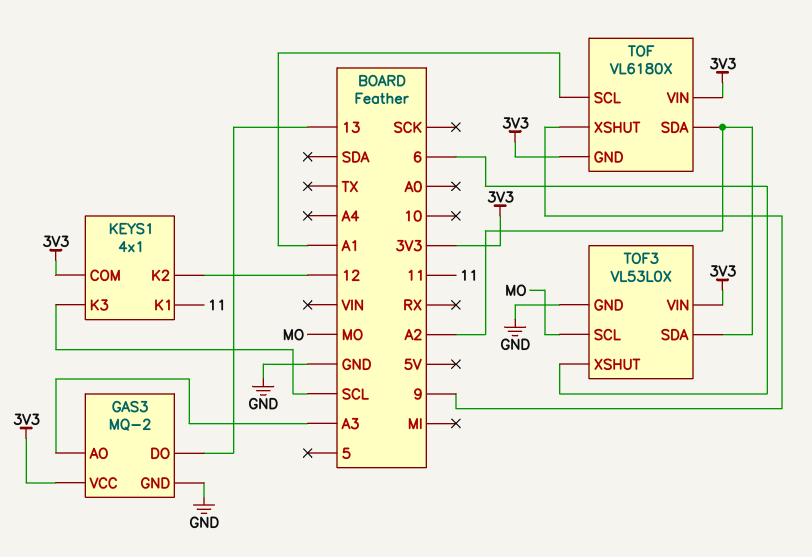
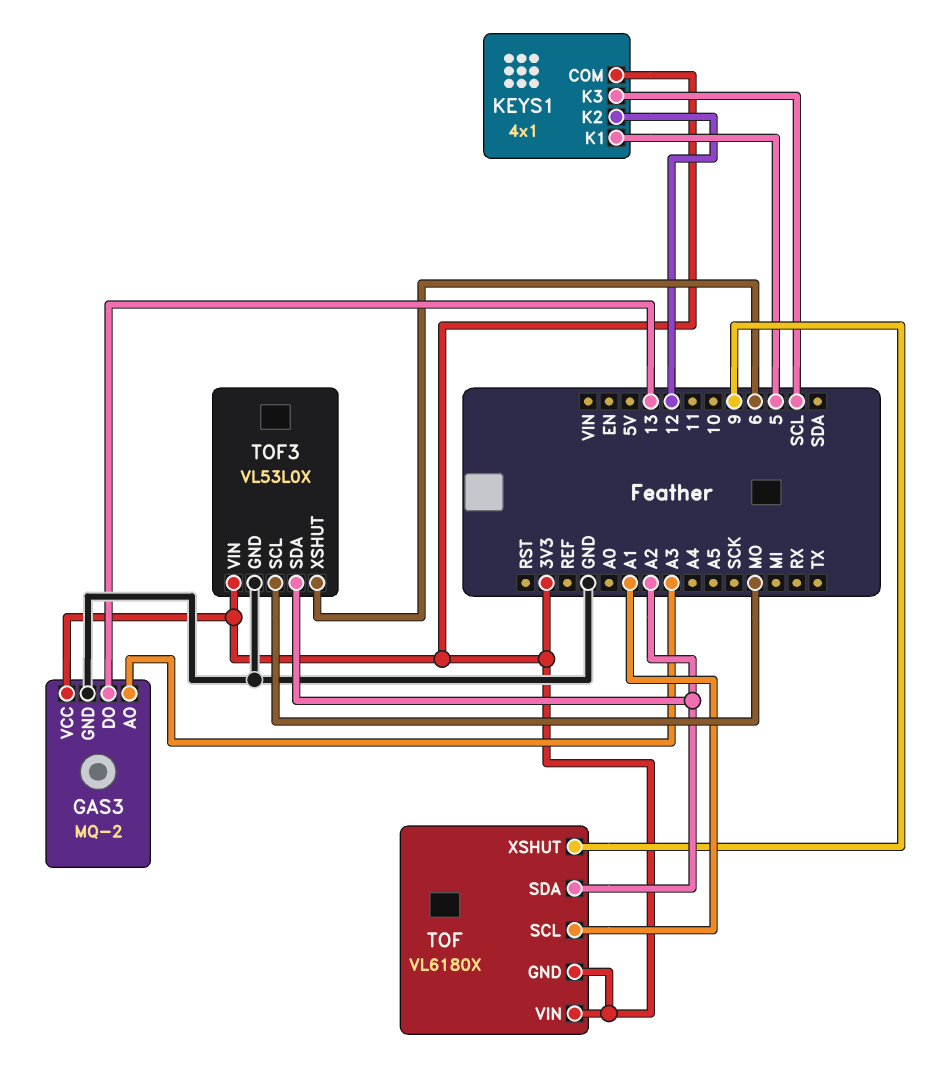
KEYS1 pin K1: 11 -> 5

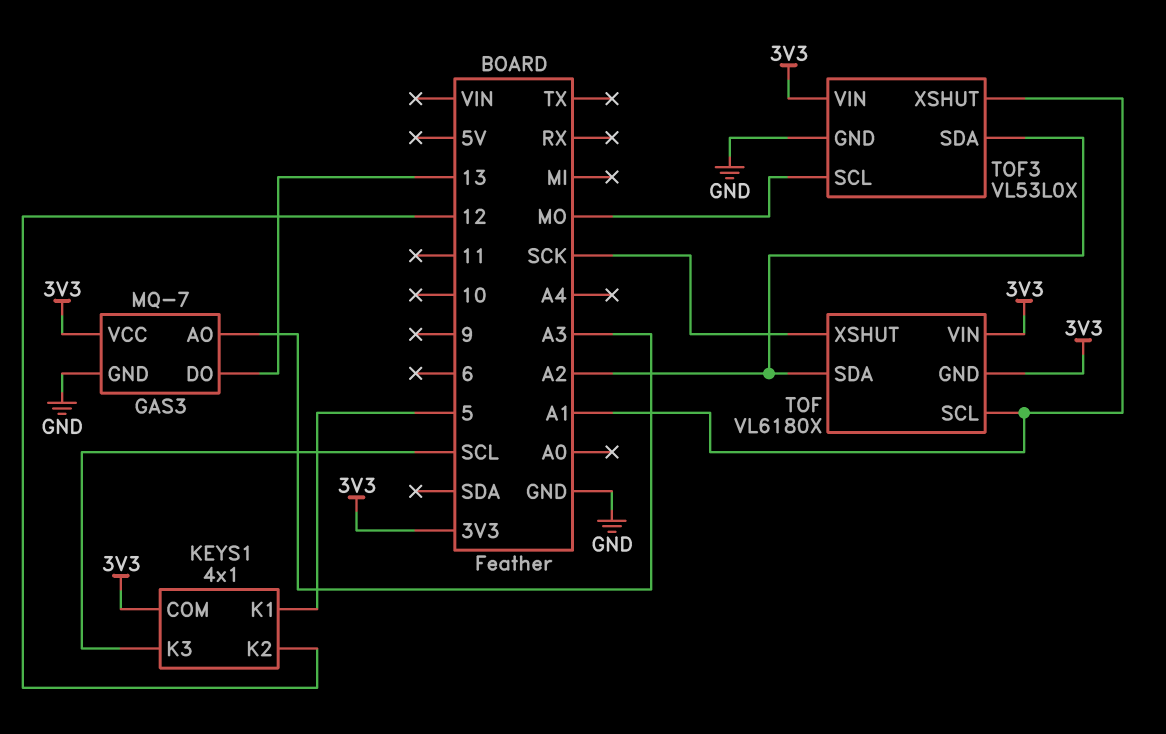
GAS3: MQ-2 -> MQ-7
TOF pin XSHUT: 9 -> SCK
TOF3 pin XSHUT: 6 -> A1

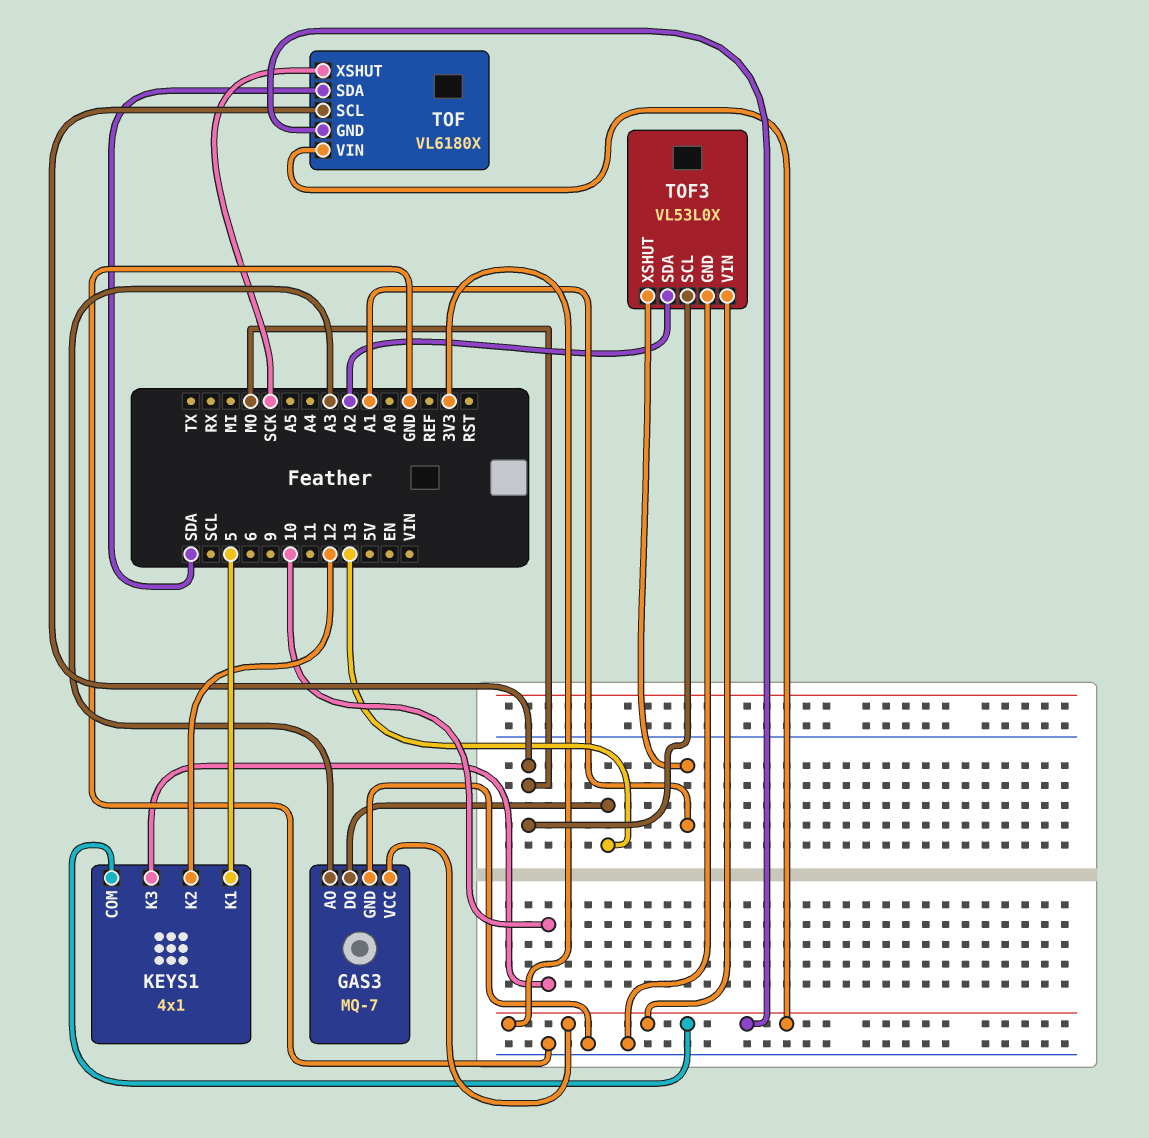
KEYS1 pin K3: SCL -> 10
TOF pin SCL: A1 -> MO
TOF pin SDA: A2 -> SDA

